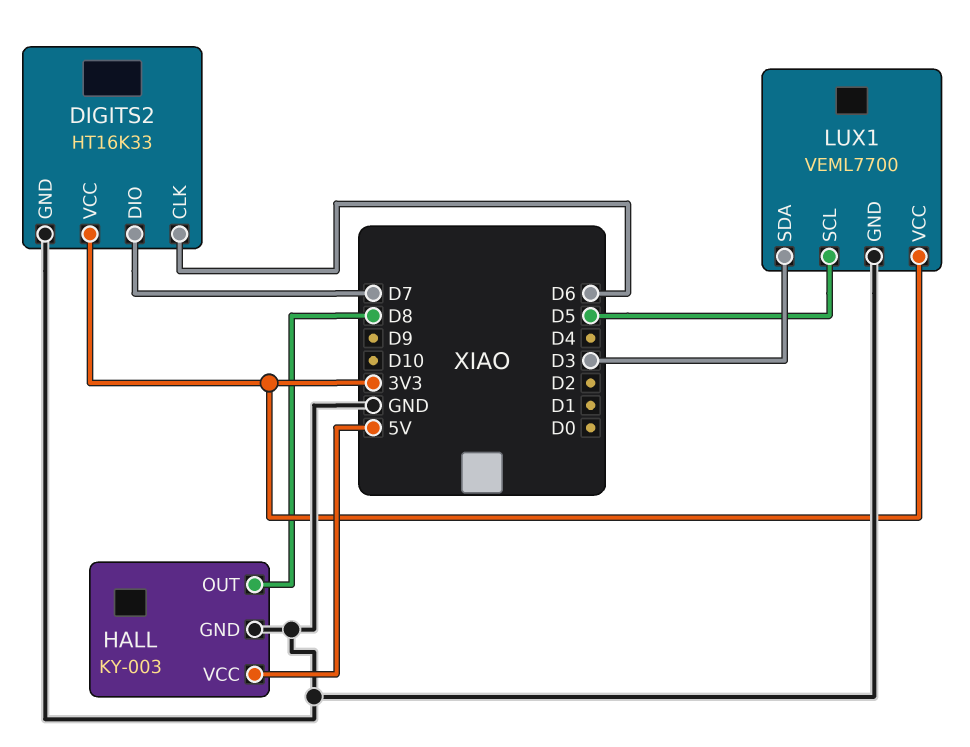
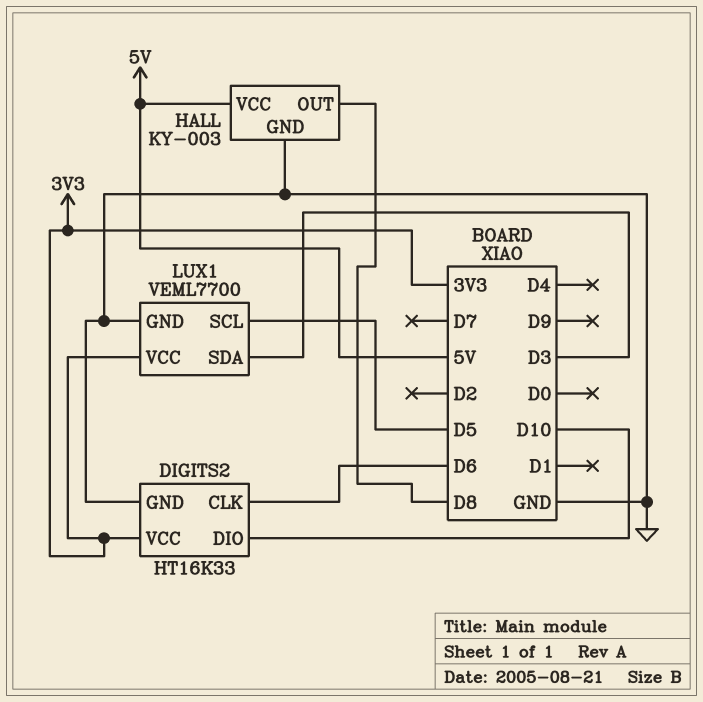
DIGITS2 pin DIO: D7 -> D10

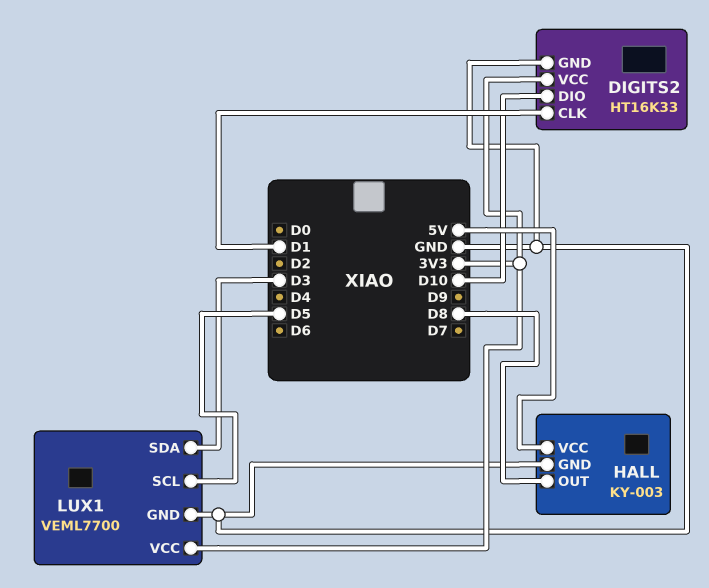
DIGITS2 pin CLK: D6 -> D1

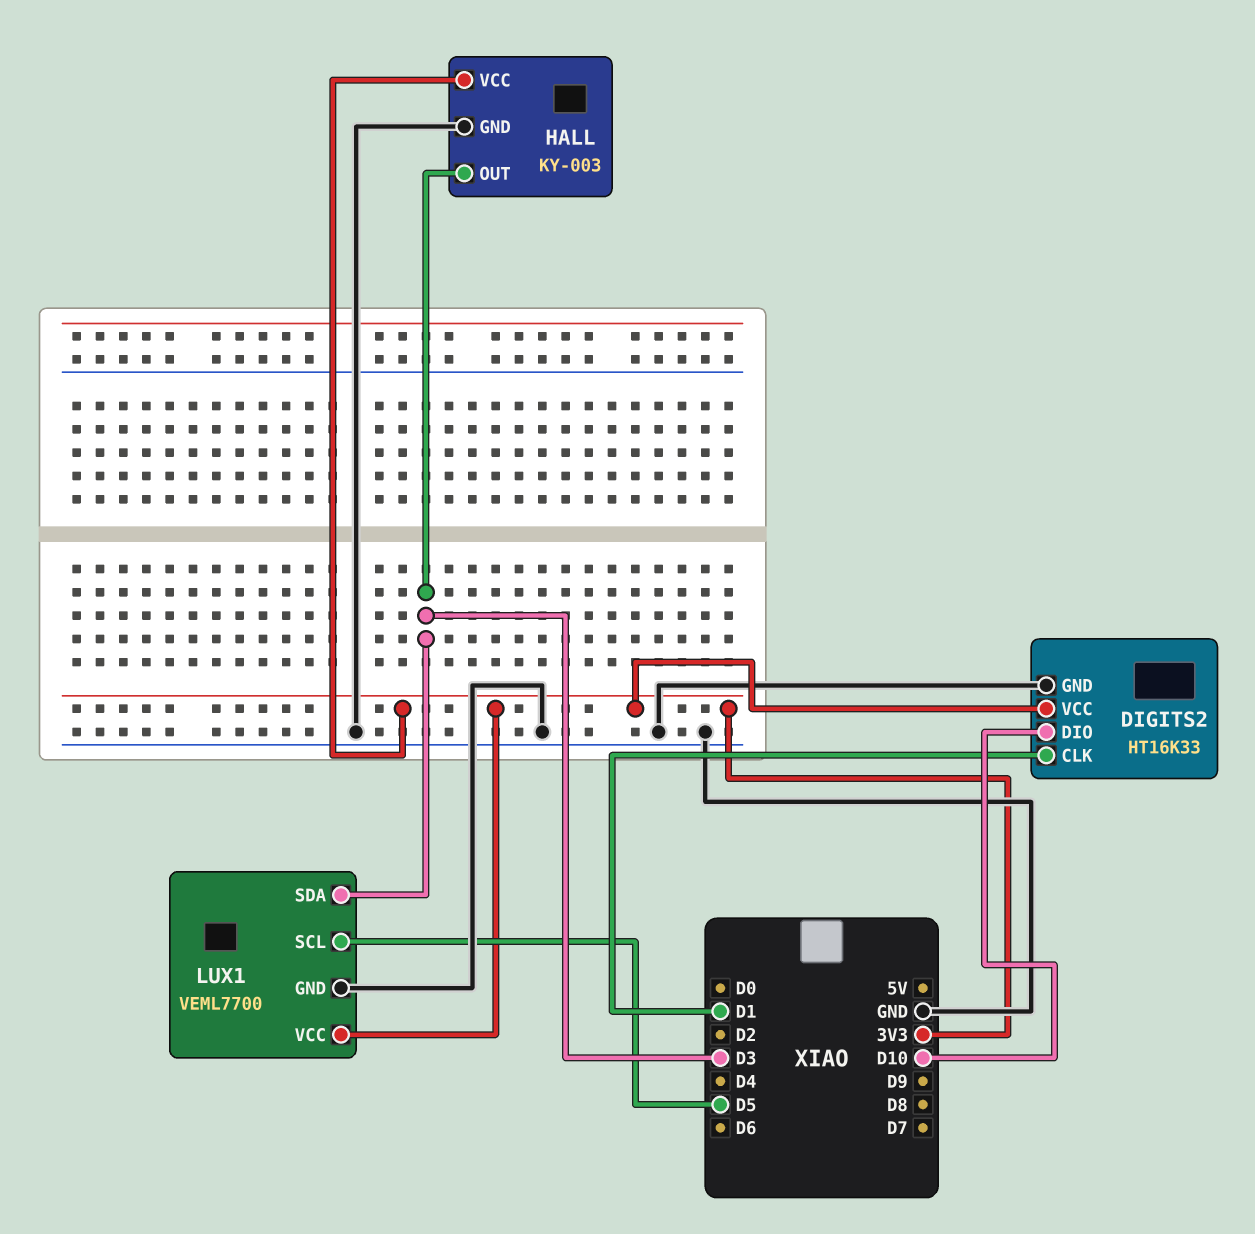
HALL pin OUT: D8 -> D3
HALL pin VCC: 5V -> 3V3

